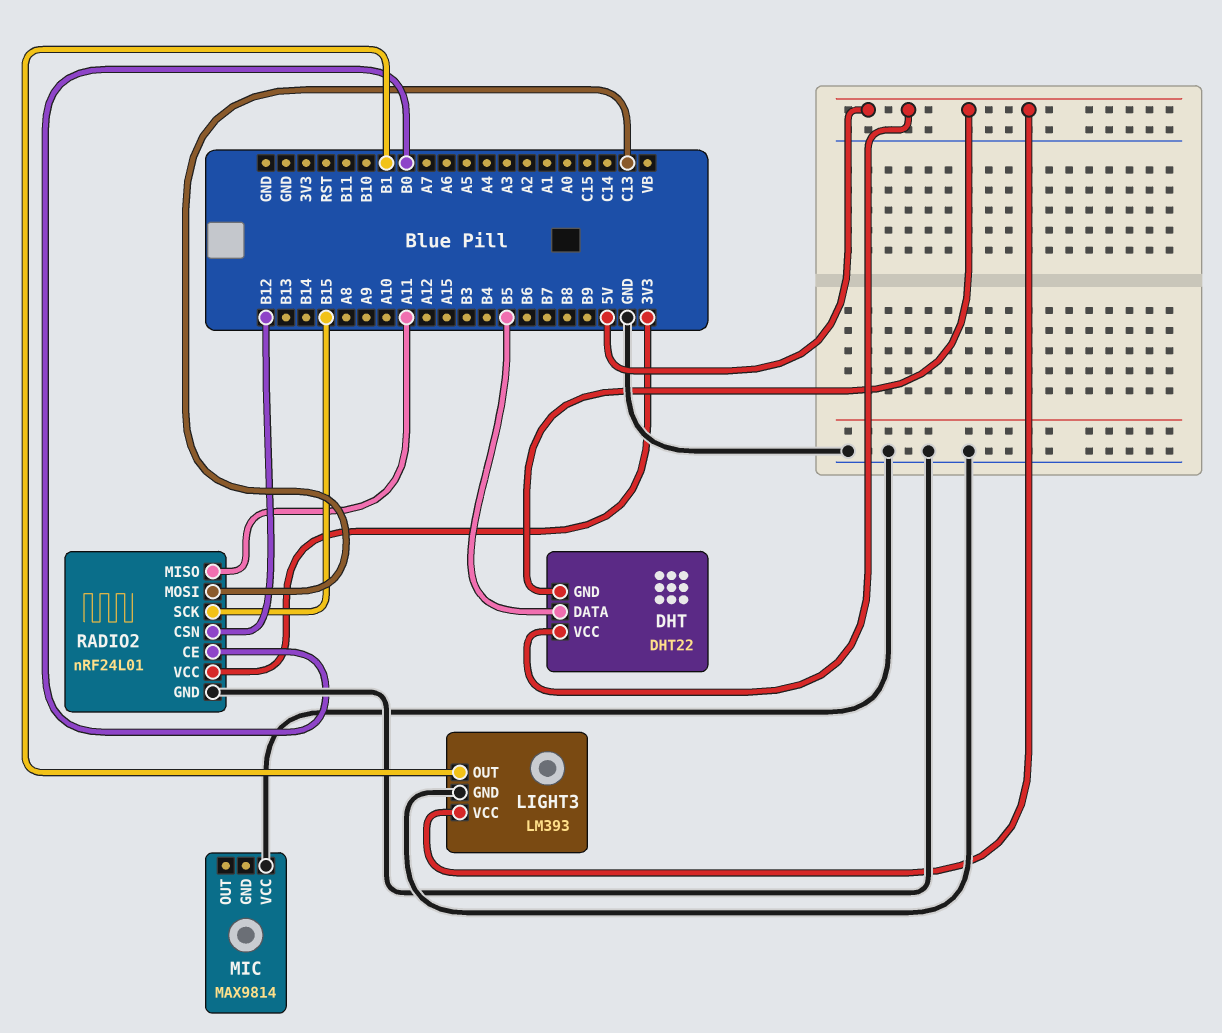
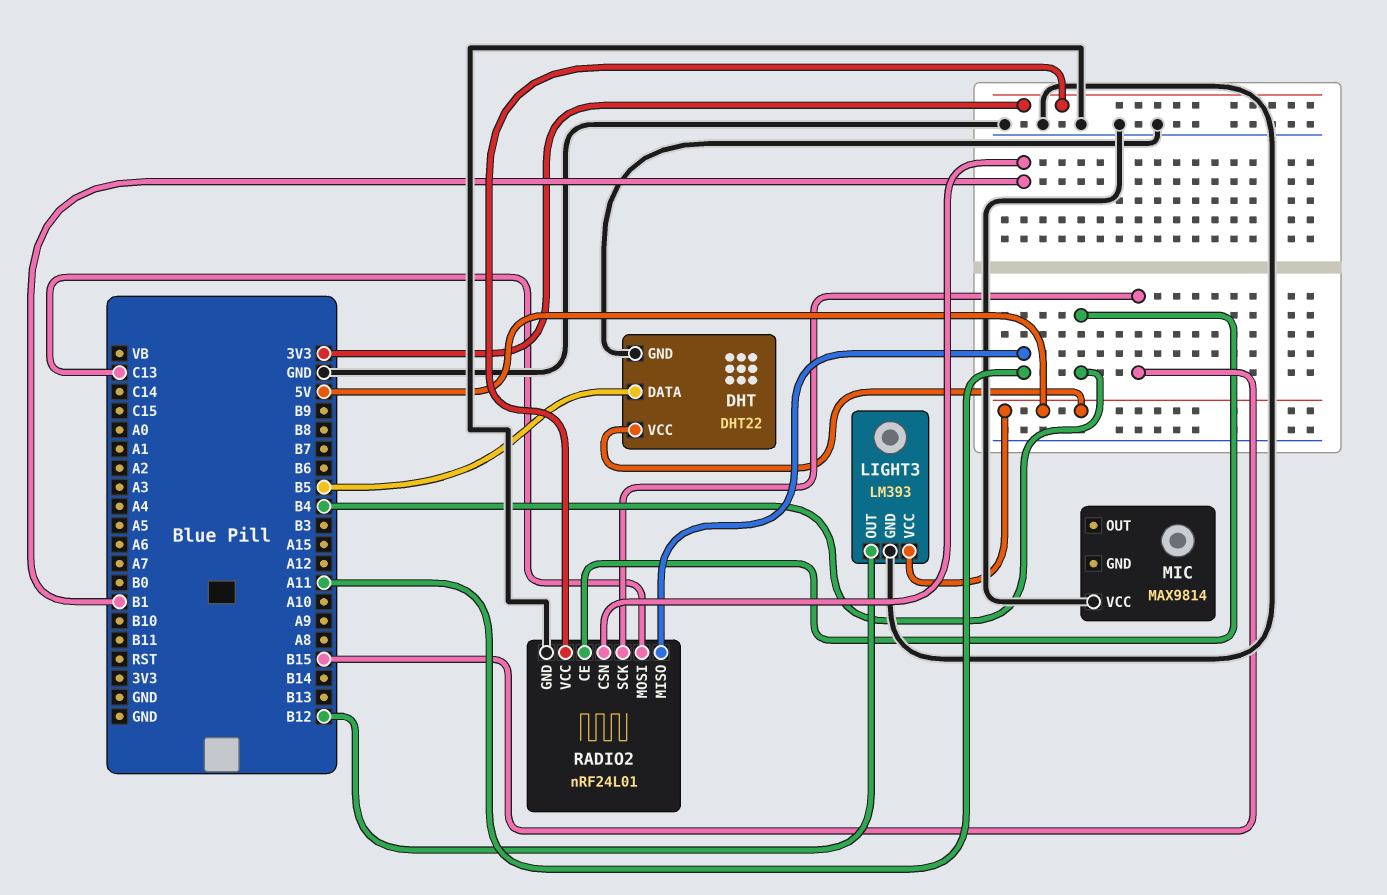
DHT pin GND: 5V -> GND
LIGHT3 pin OUT: B1 -> B12
RADIO2 pin CE: B0 -> B4
RADIO2 pin CSN: B12 -> B1

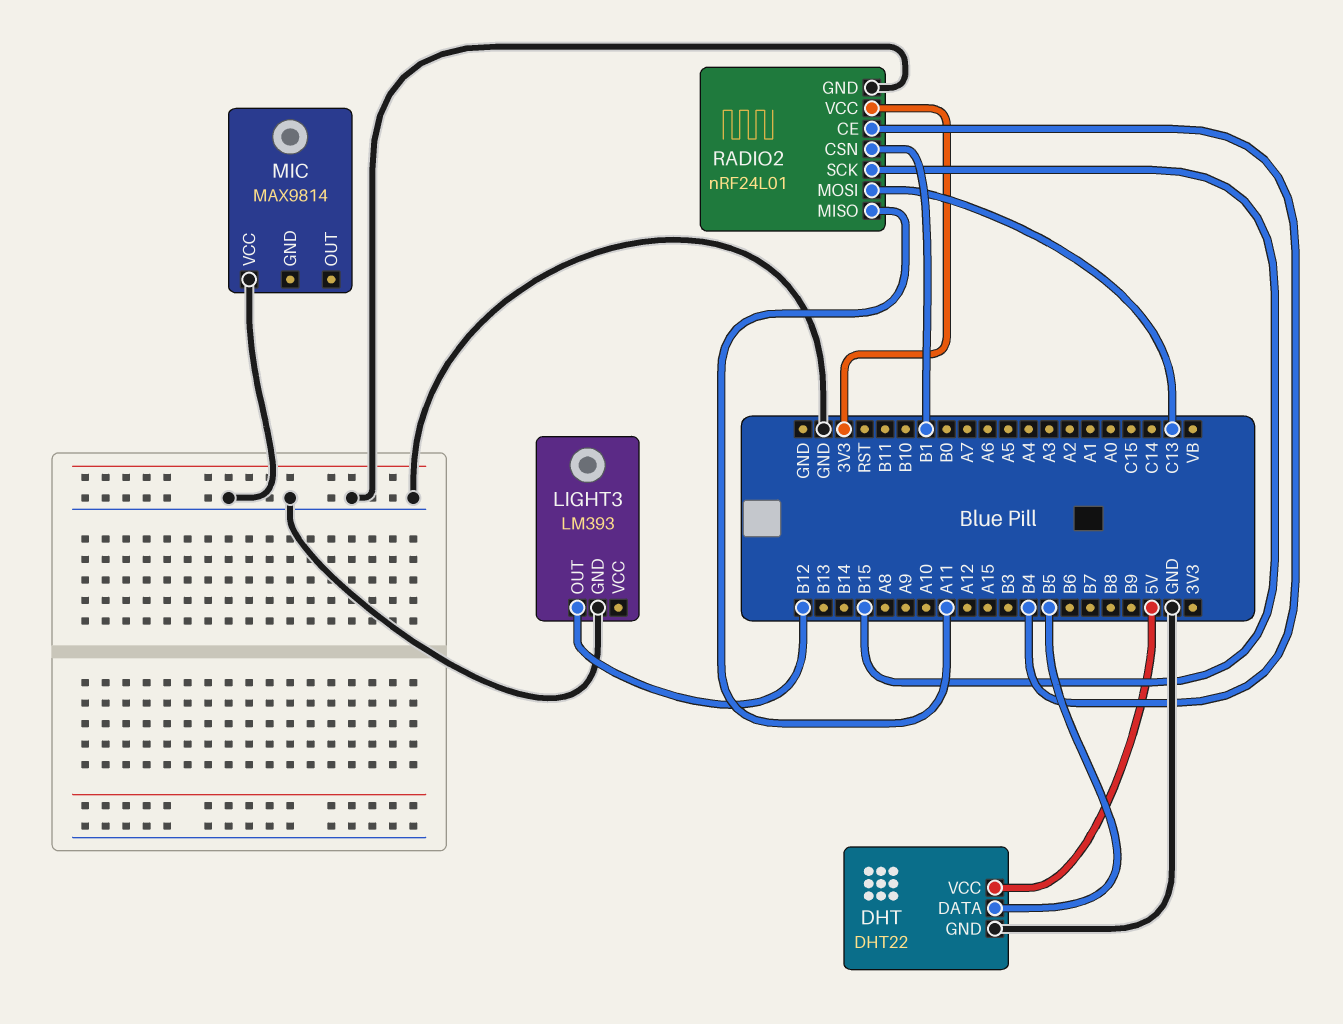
LIGHT3 pin VCC: 5V -> none

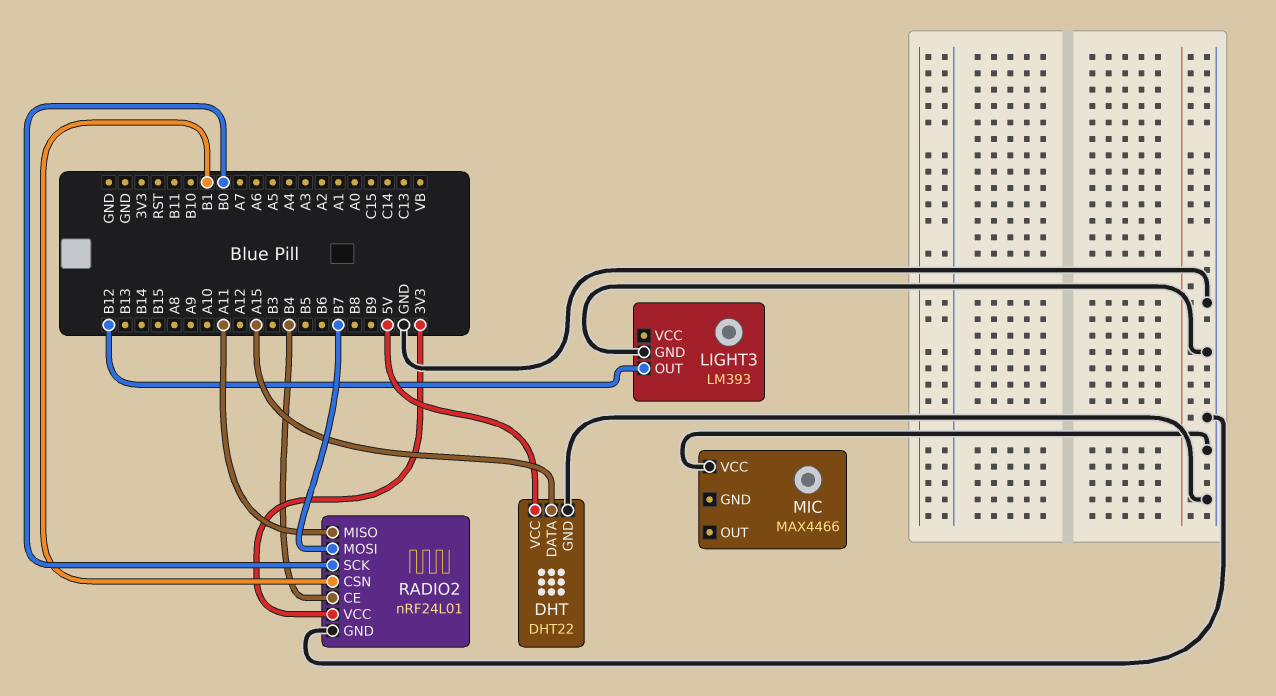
DHT pin DATA: B5 -> A15
MIC: MAX9814 -> MAX4466
RADIO2 pin MOSI: C13 -> B7
RADIO2 pin SCK: B15 -> B0

